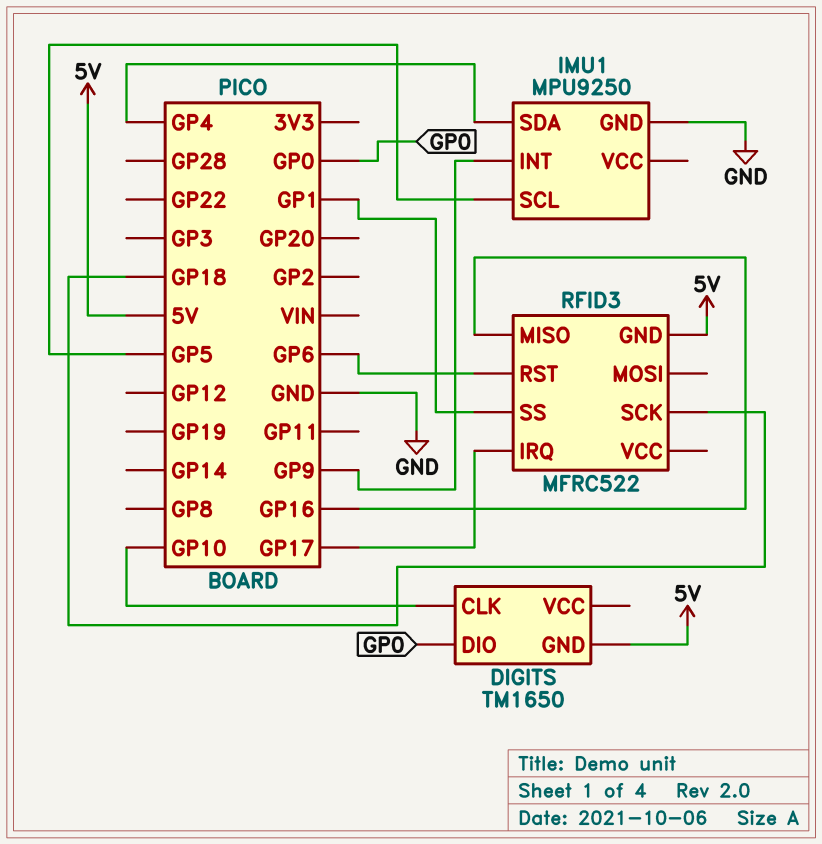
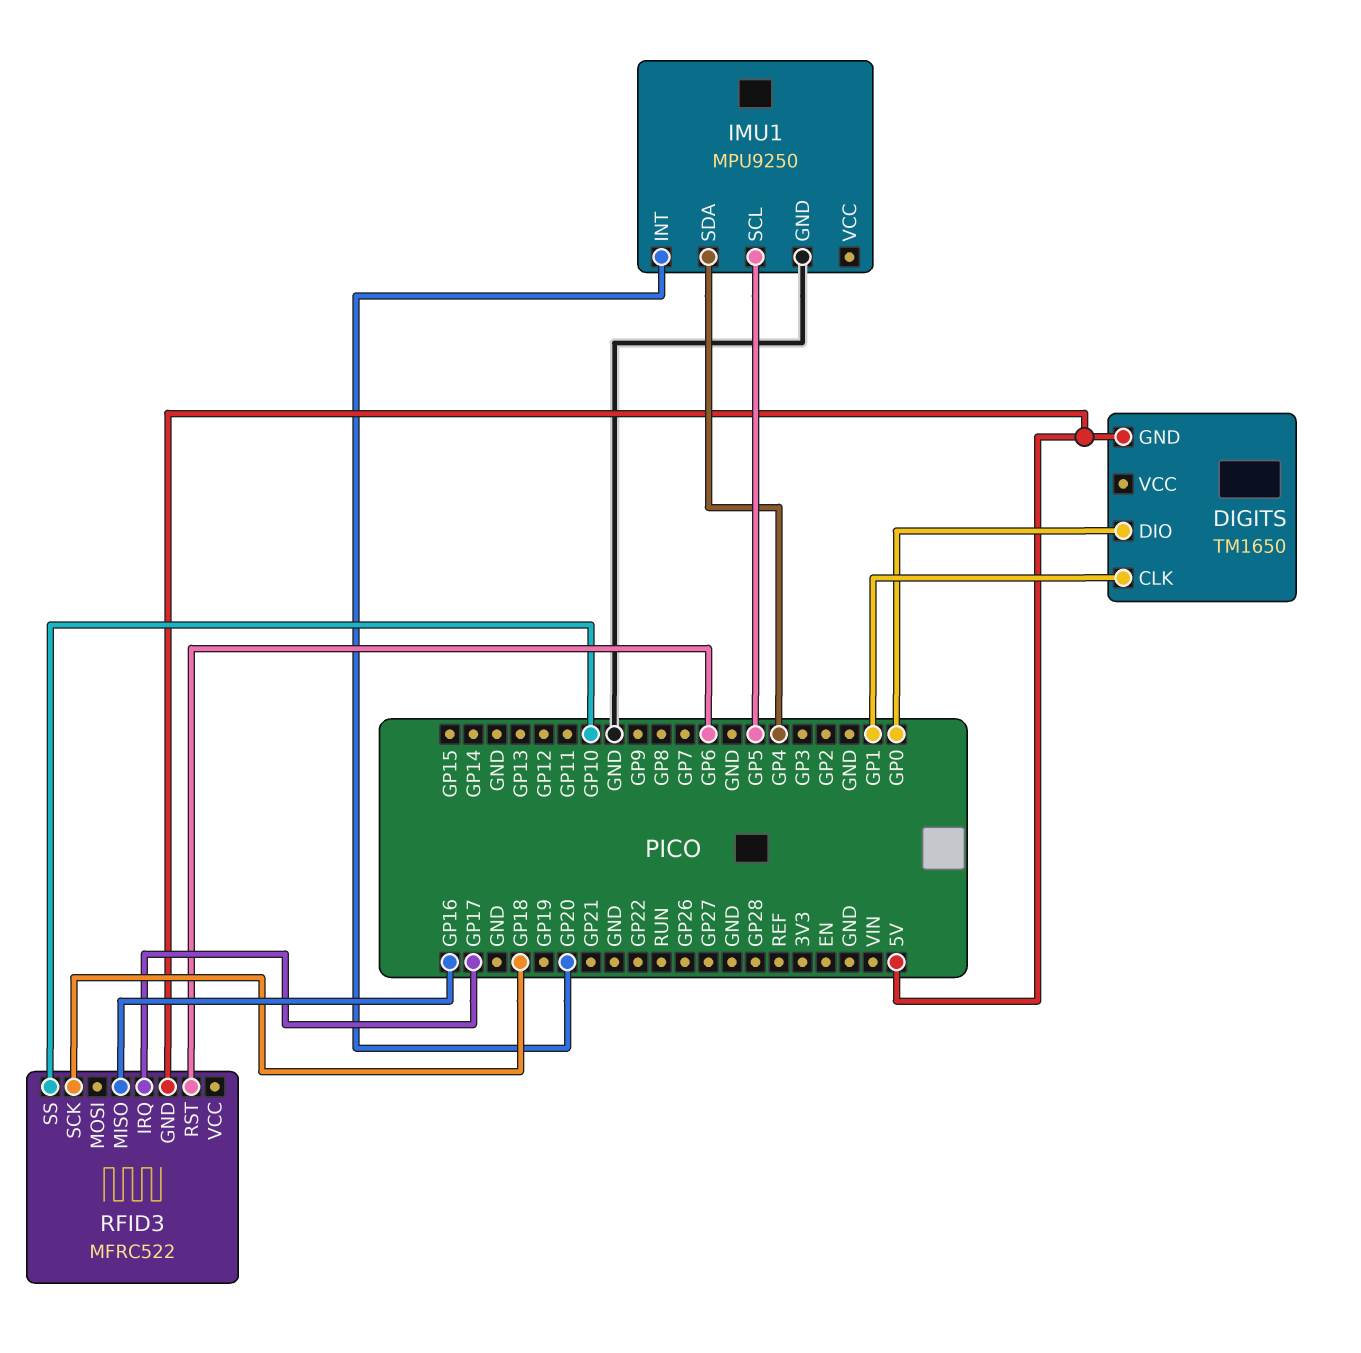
DIGITS pin CLK: GP10 -> GP1
IMU1 pin INT: GP9 -> GP20
RFID3 pin SS: GP1 -> GP10

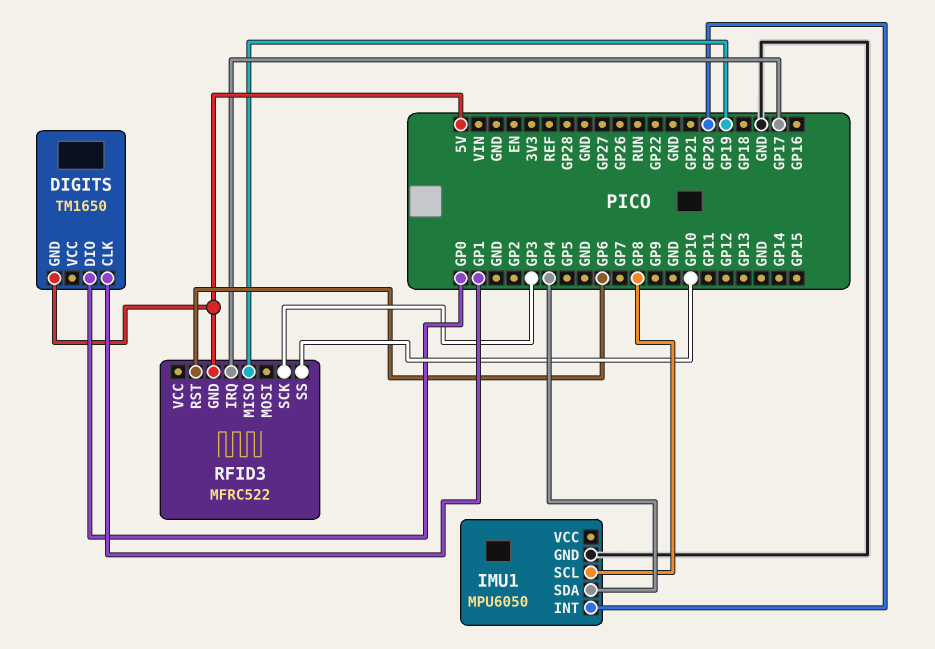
IMU1: MPU9250 -> MPU6050
IMU1 pin SCL: GP5 -> GP8
RFID3 pin MISO: GP16 -> GP19
RFID3 pin SCK: GP18 -> GP3

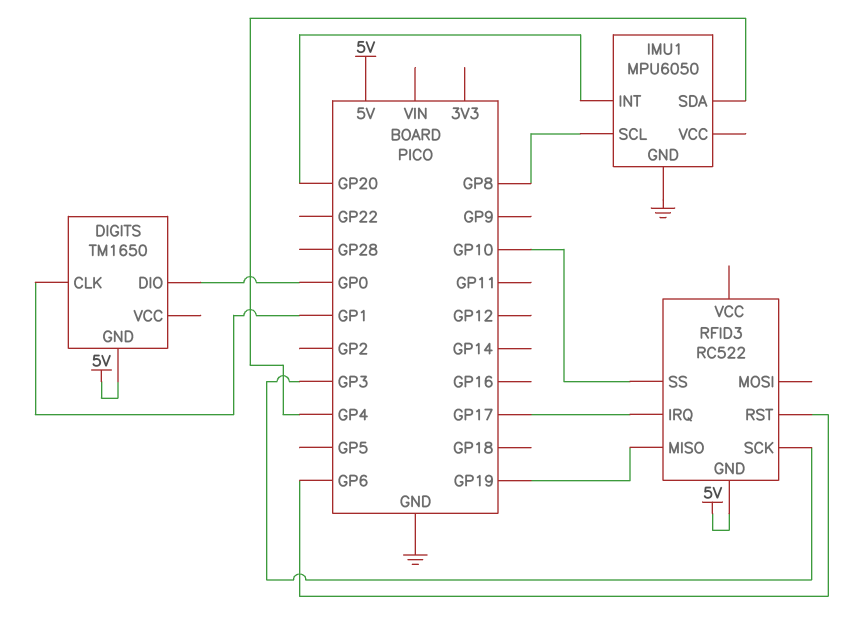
RFID3: MFRC522 -> RC522

